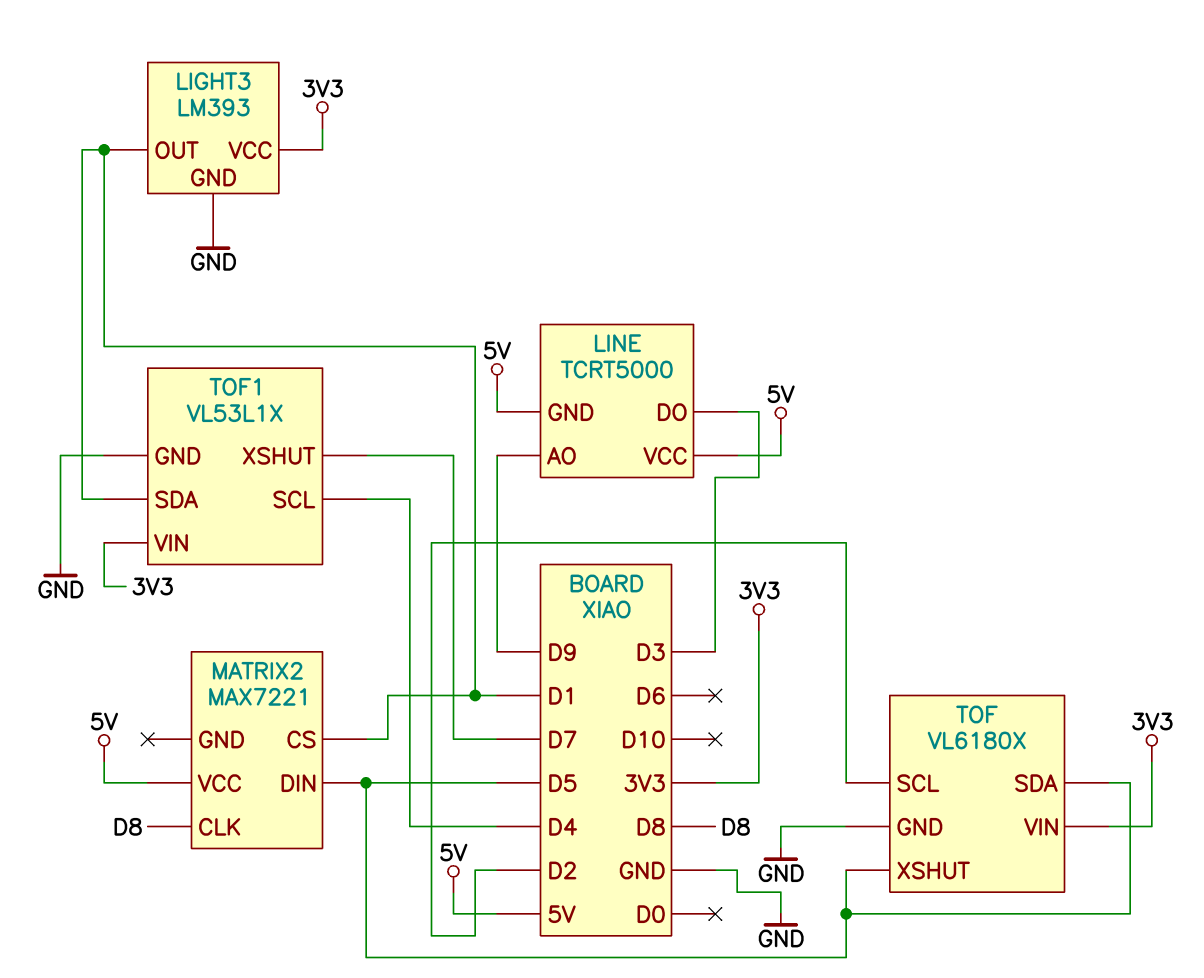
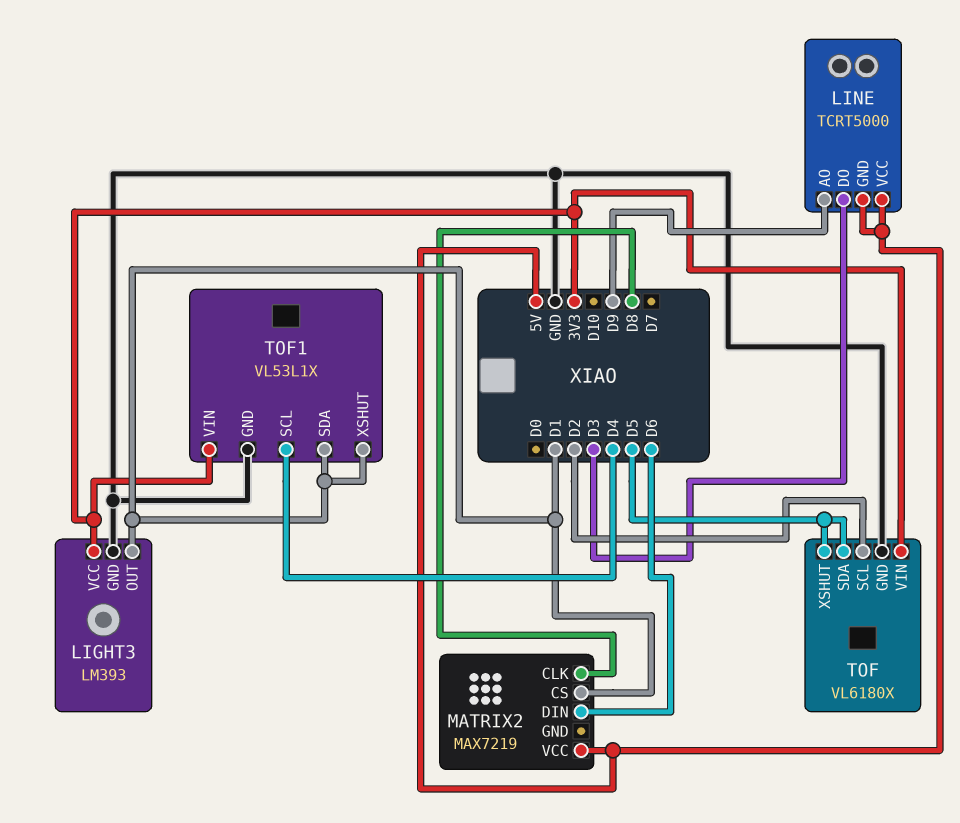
MATRIX2: MAX7221 -> MAX7219
MATRIX2 pin DIN: D5 -> D6
TOF1 pin XSHUT: D7 -> D1

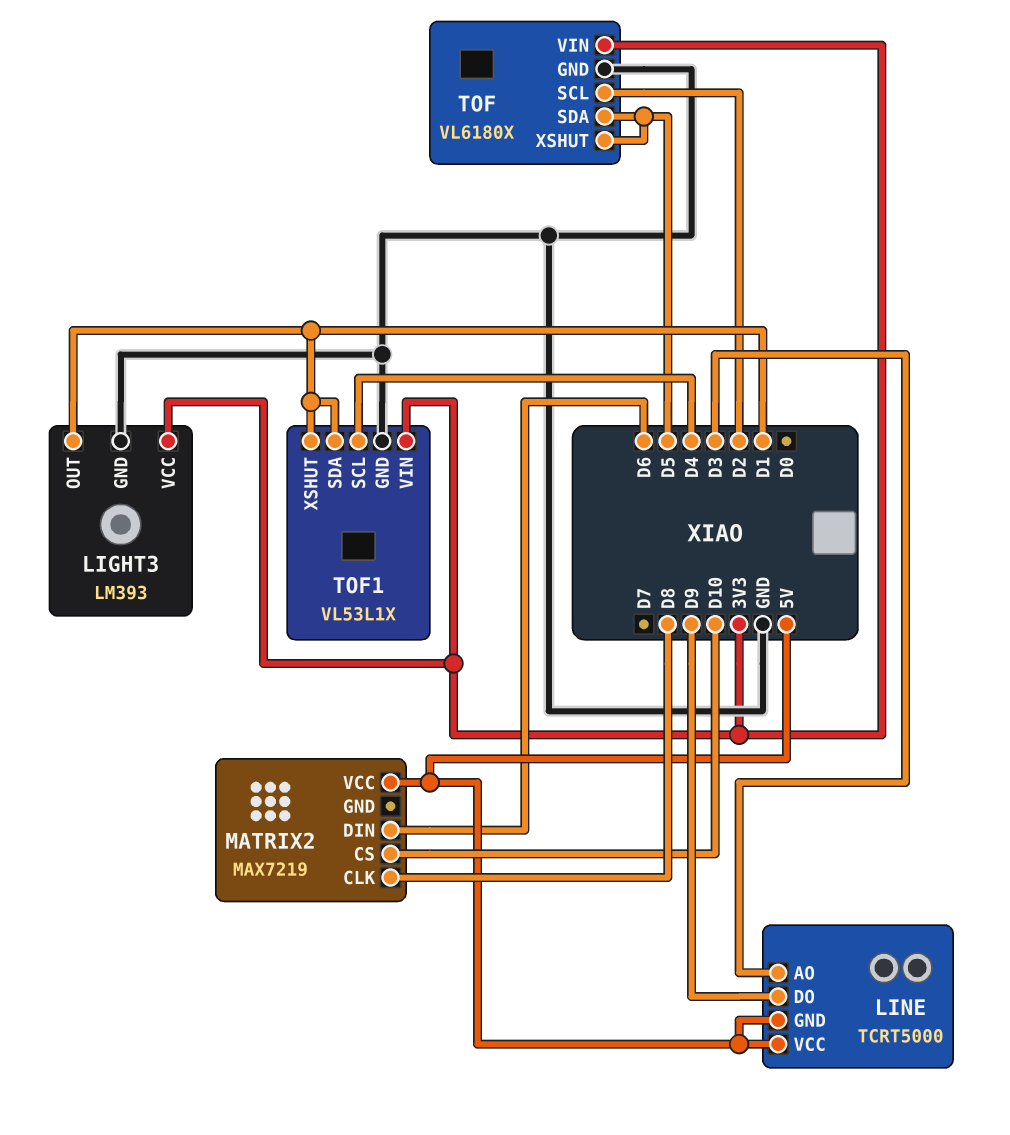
LINE pin AO: D9 -> D3
LINE pin DO: D3 -> D9
MATRIX2 pin CS: D1 -> D10

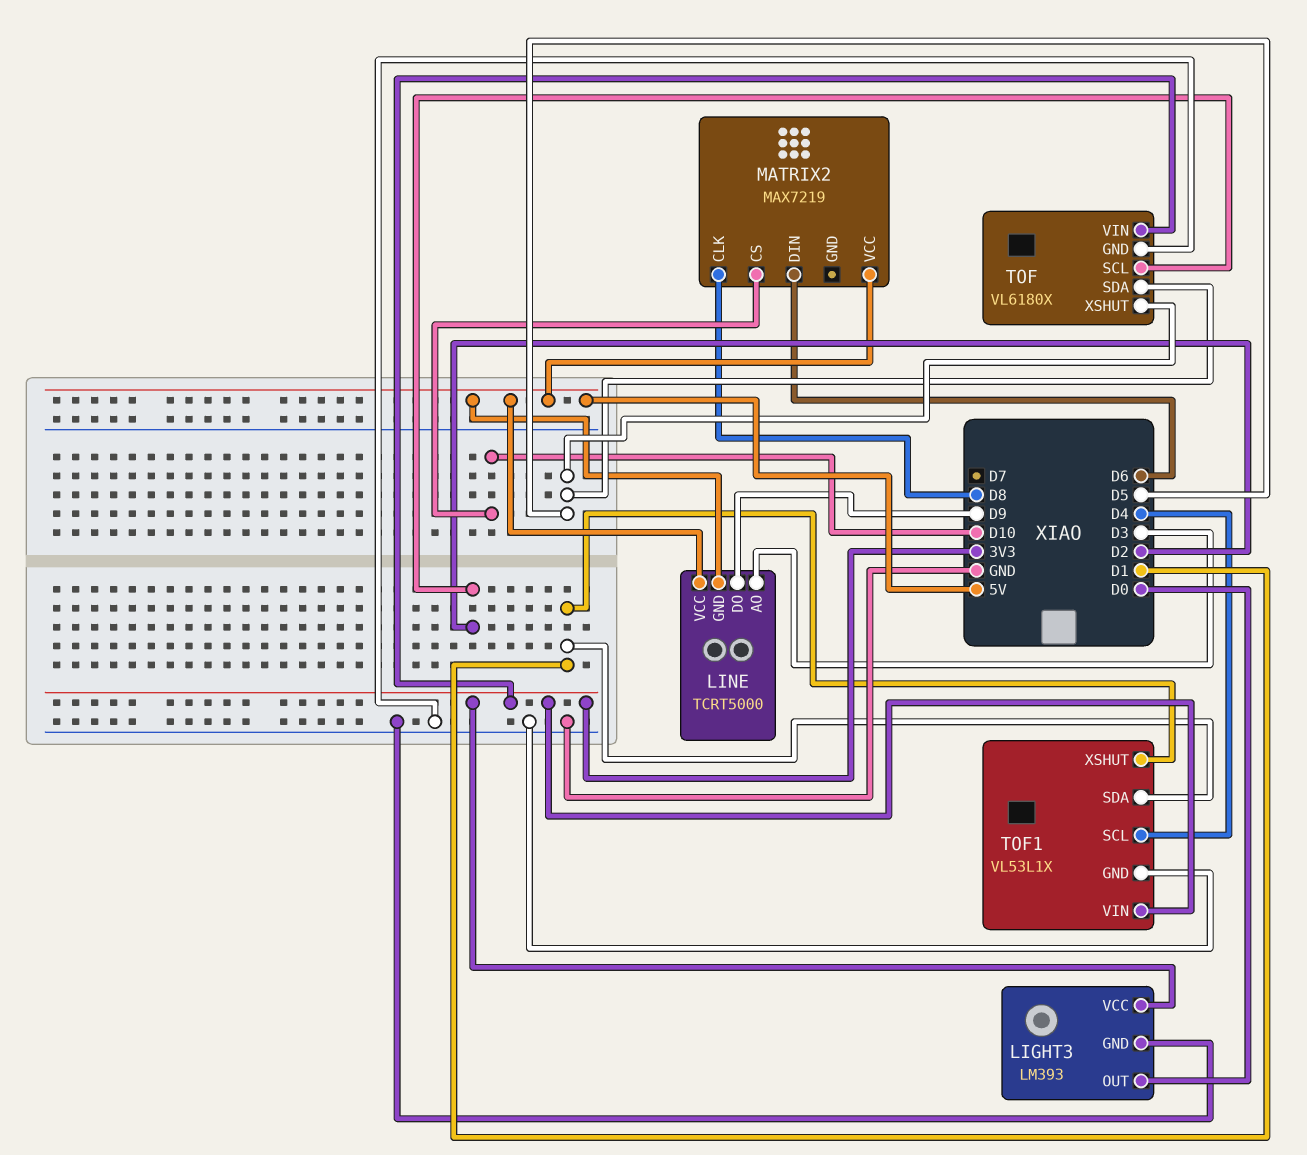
LIGHT3 pin OUT: D1 -> D0

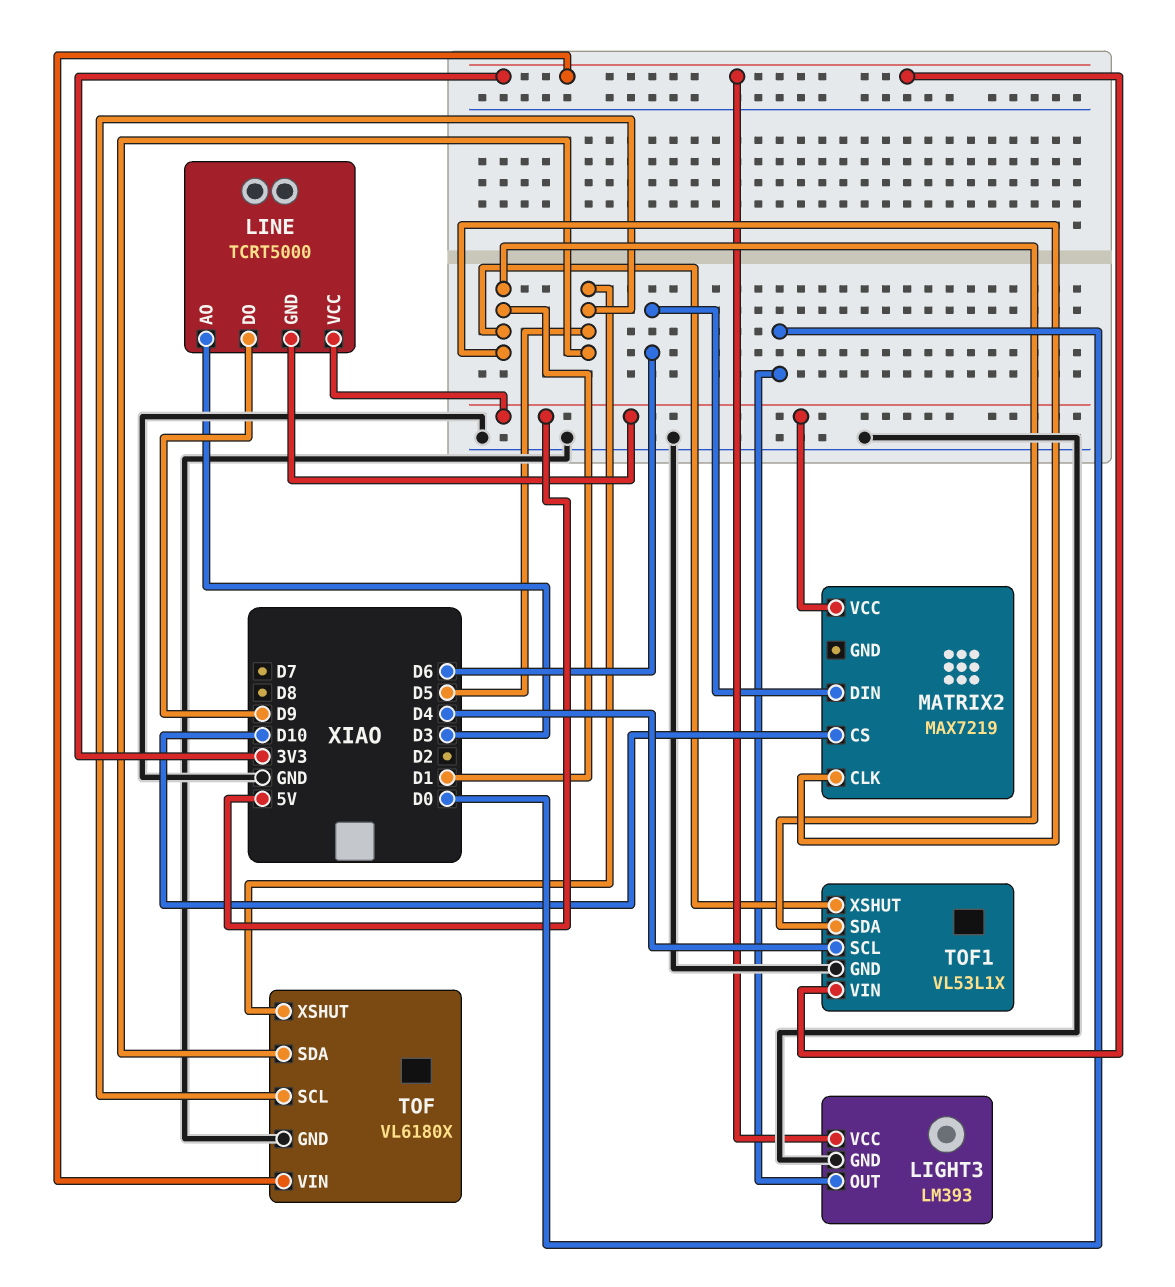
MATRIX2 pin CLK: D8 -> D1
TOF pin SCL: D2 -> D5

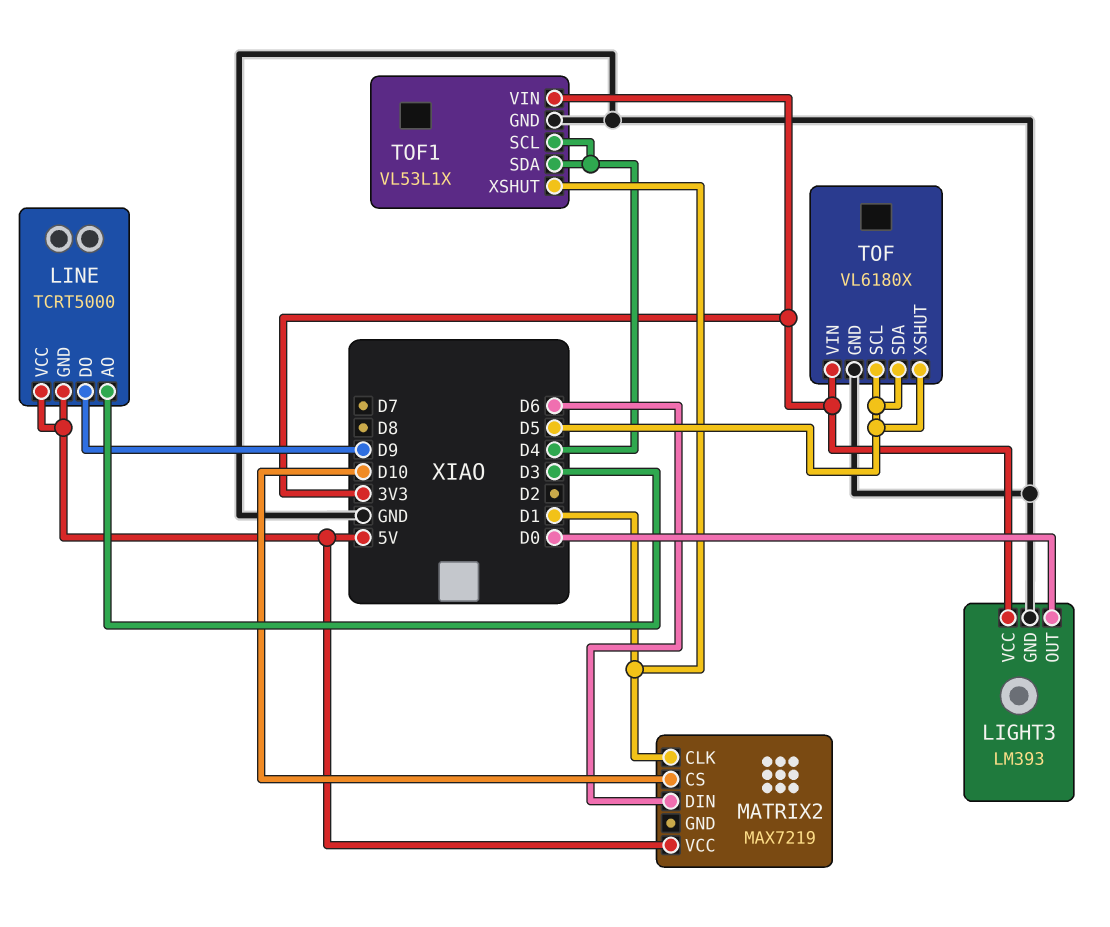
TOF1 pin SDA: D1 -> D4

